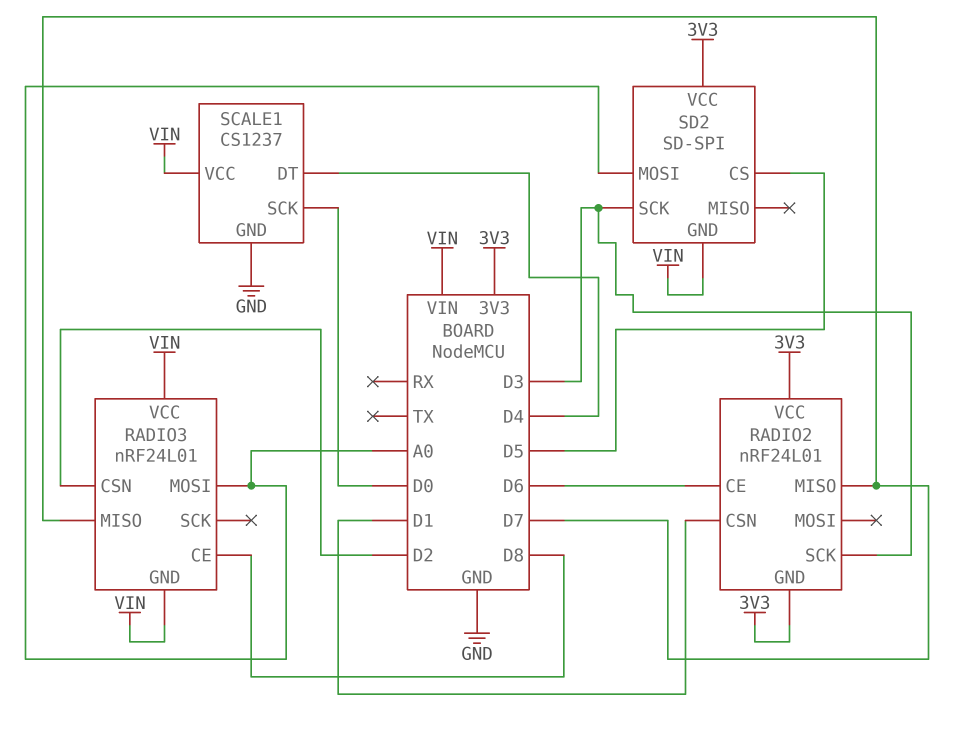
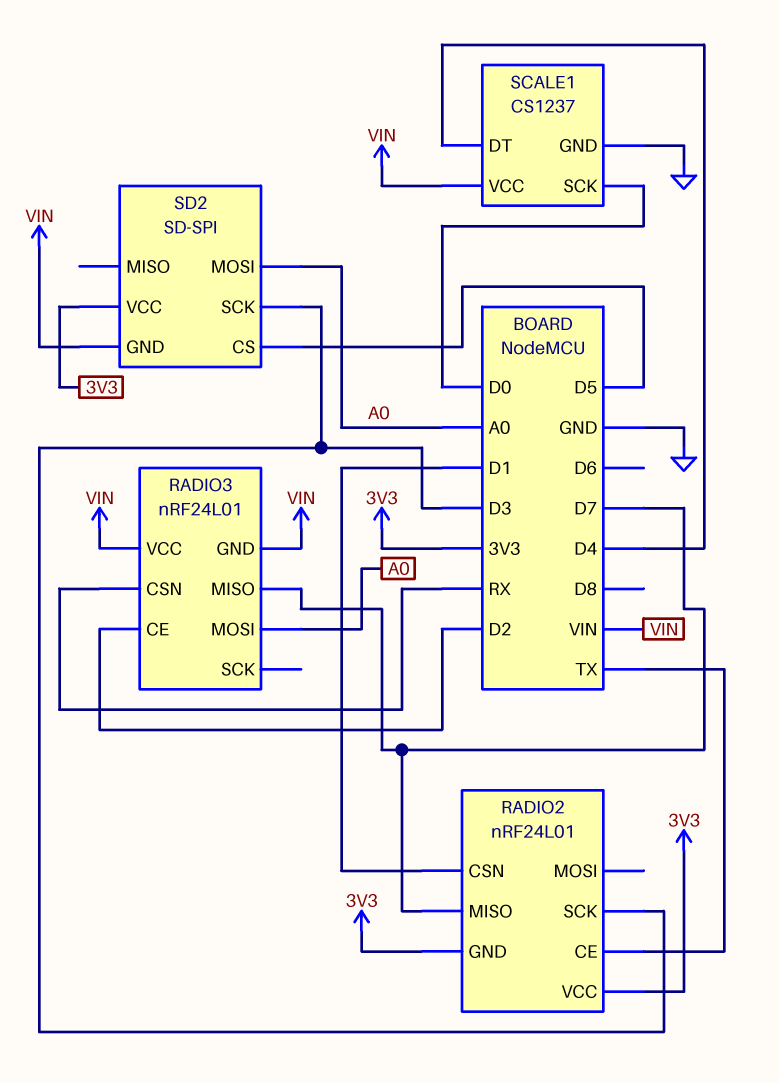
RADIO2 pin CE: D6 -> TX
RADIO3 pin CE: D8 -> D2
RADIO3 pin CSN: D2 -> RX

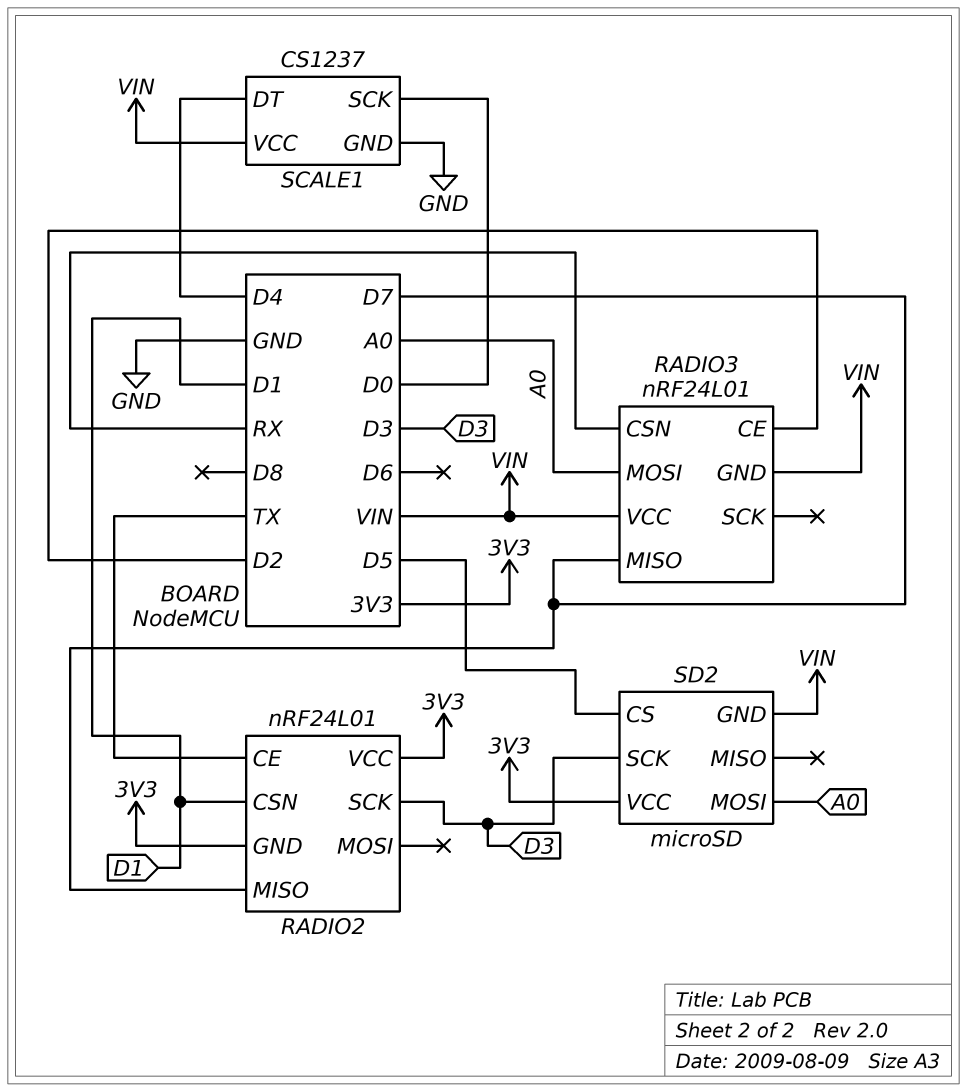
SD2: SD-SPI -> microSD

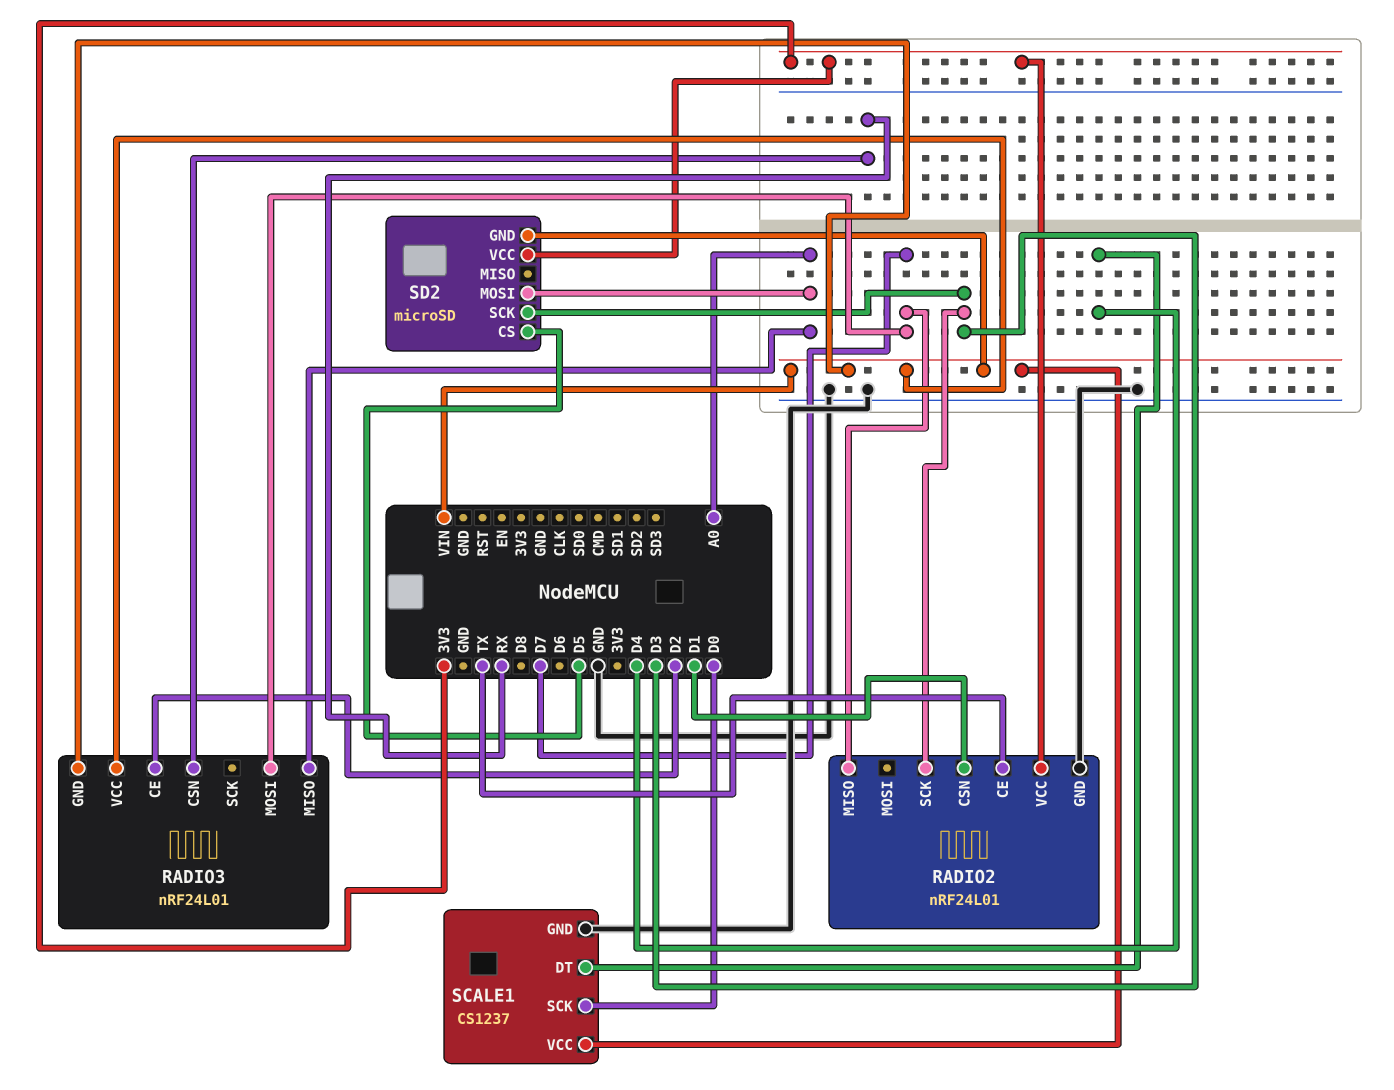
RADIO2 pin GND: 3V3 -> GND
RADIO3 pin MISO: D7 -> A0
RADIO3 pin MOSI: A0 -> D7

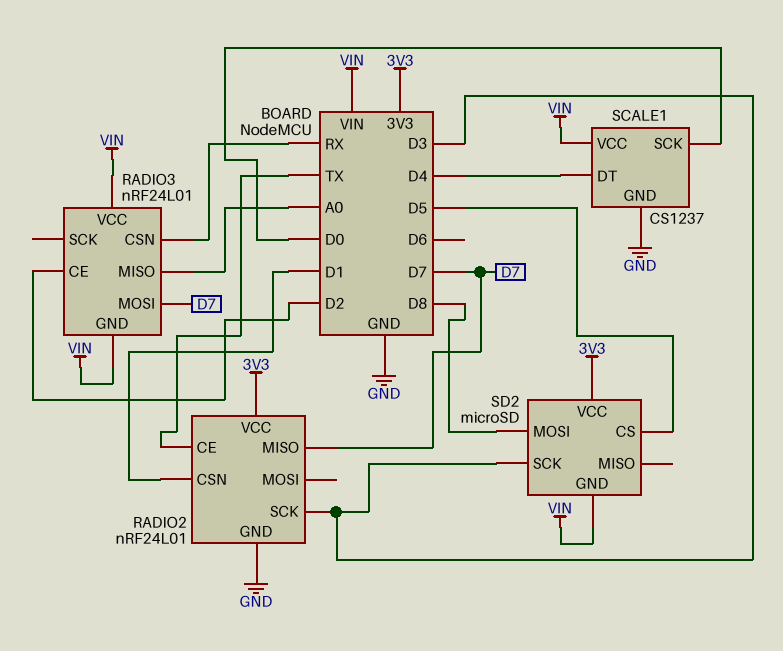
SD2 pin MOSI: A0 -> D8

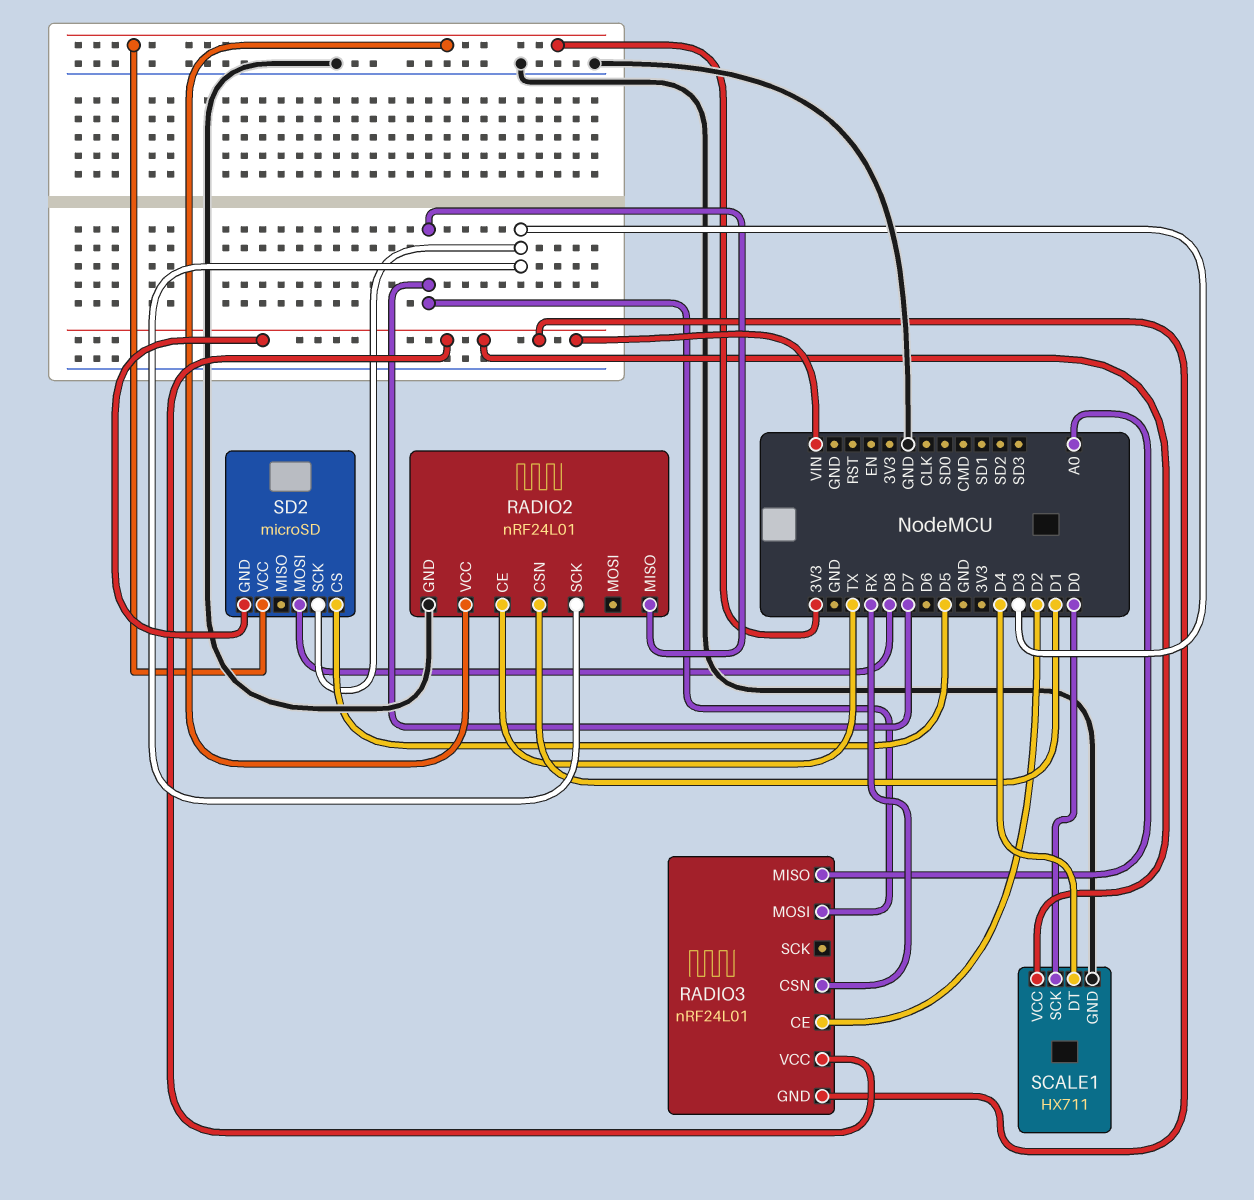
SCALE1: CS1237 -> HX711

